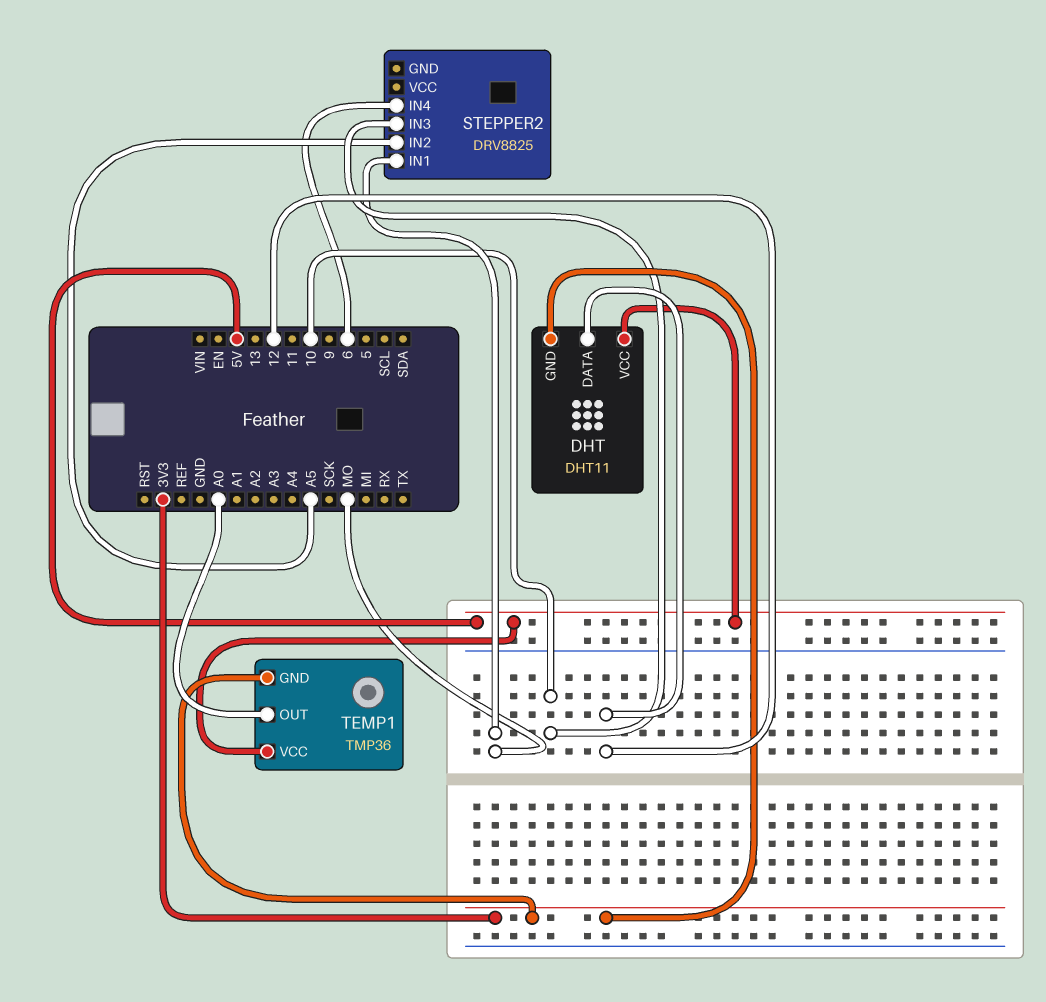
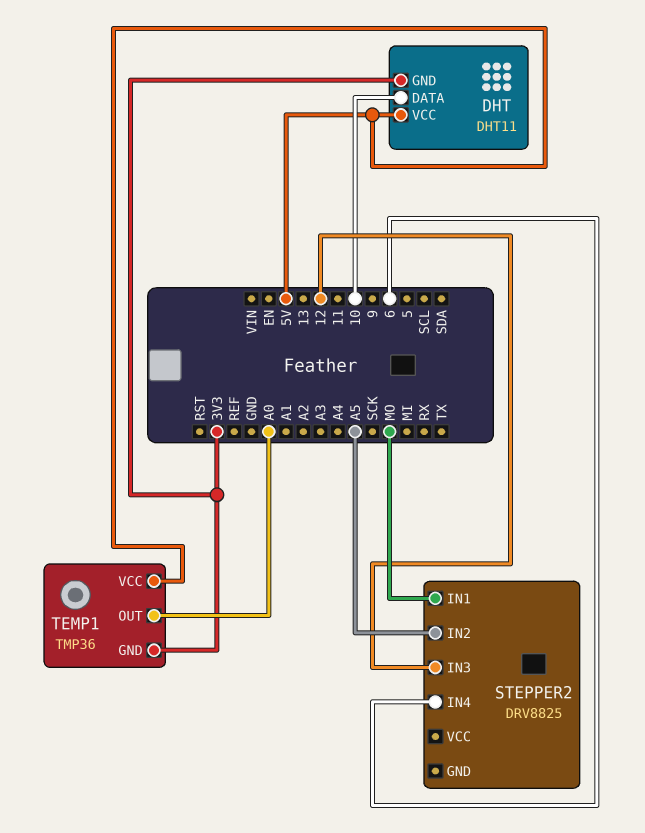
DHT pin DATA: 12 -> 10
STEPPER2 pin IN3: 10 -> 12

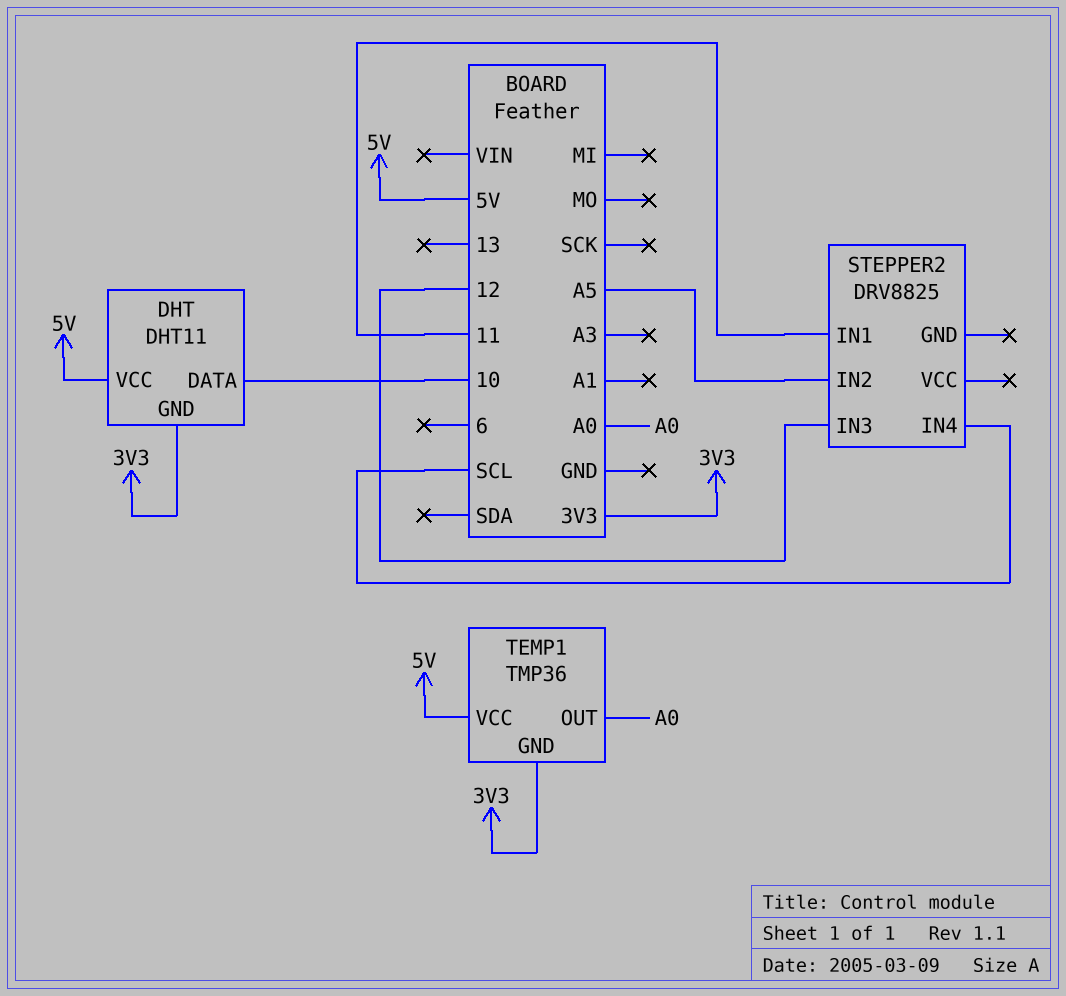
STEPPER2 pin IN1: MO -> 11
STEPPER2 pin IN4: 6 -> SCL

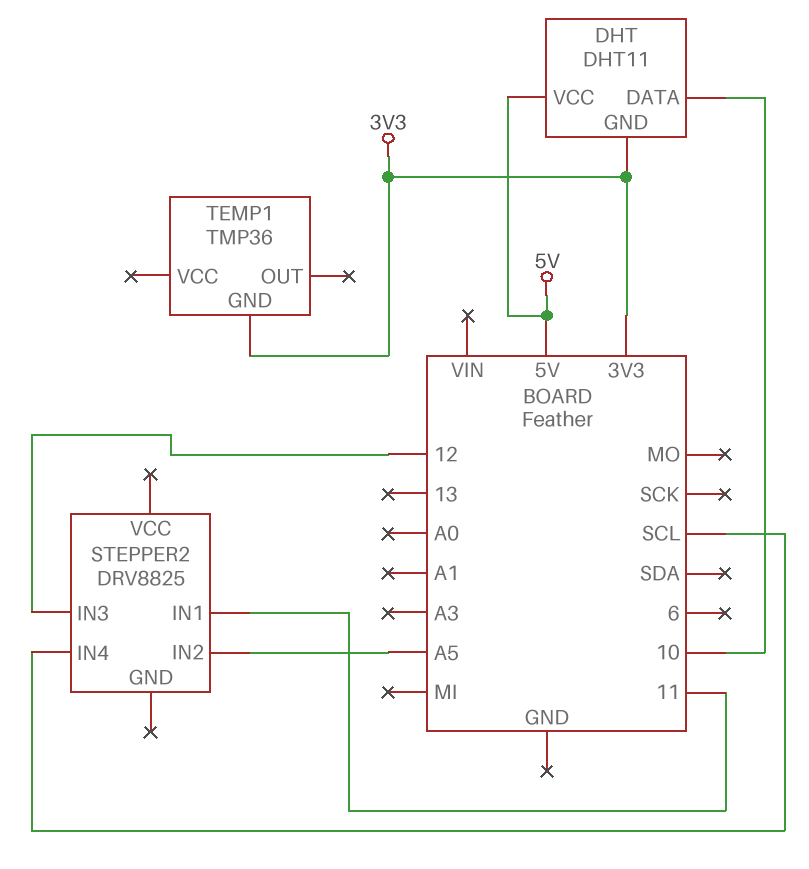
TEMP1 pin OUT: A0 -> none
TEMP1 pin VCC: 5V -> none

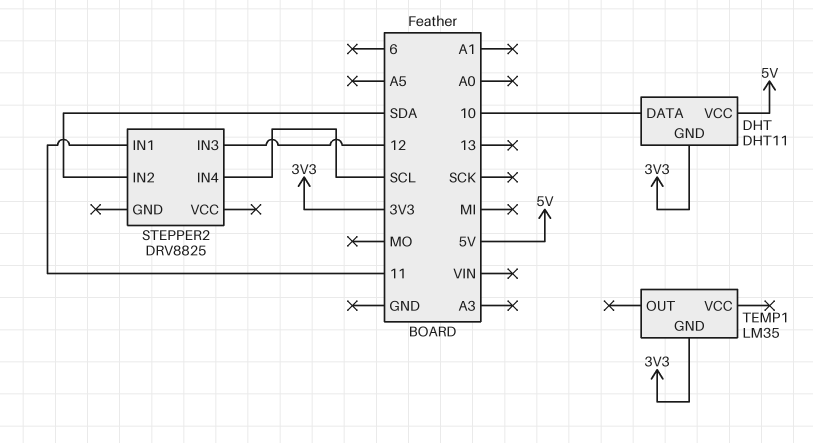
STEPPER2 pin IN2: A5 -> SDA
TEMP1: TMP36 -> LM35

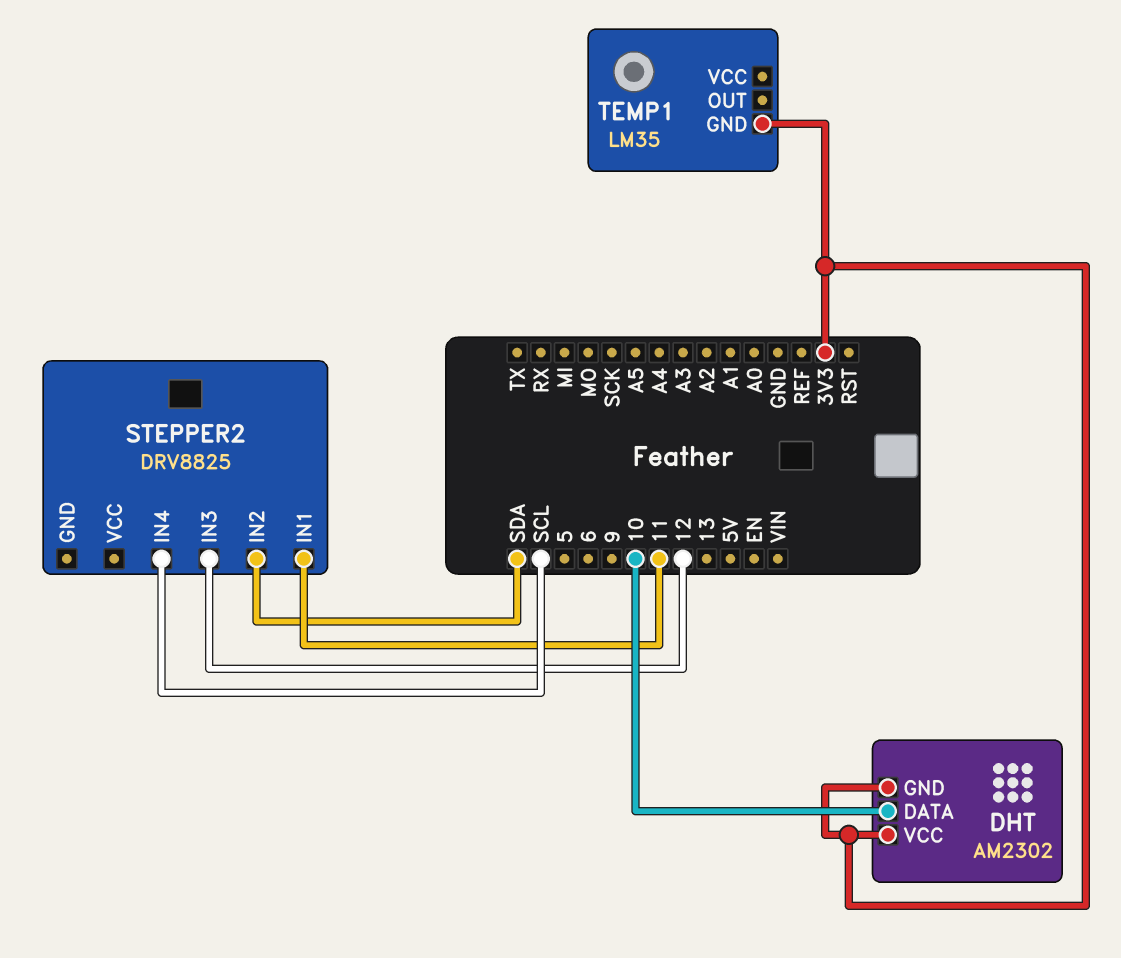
DHT: DHT11 -> AM2302
DHT pin VCC: 5V -> 3V3

